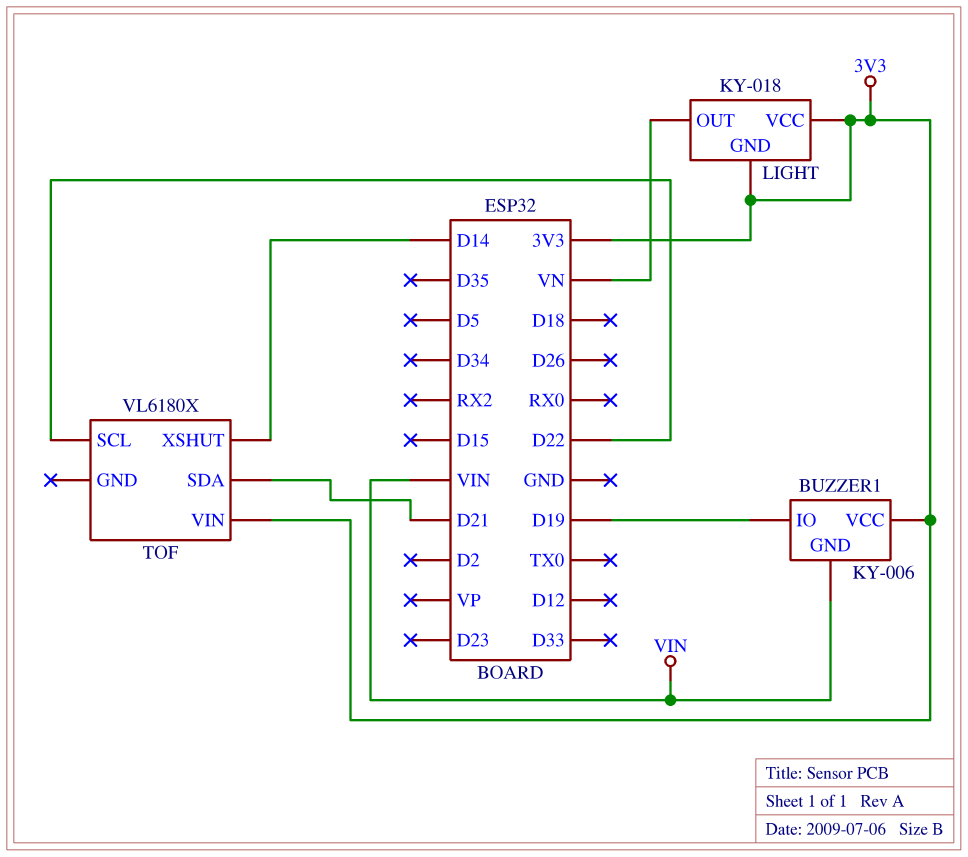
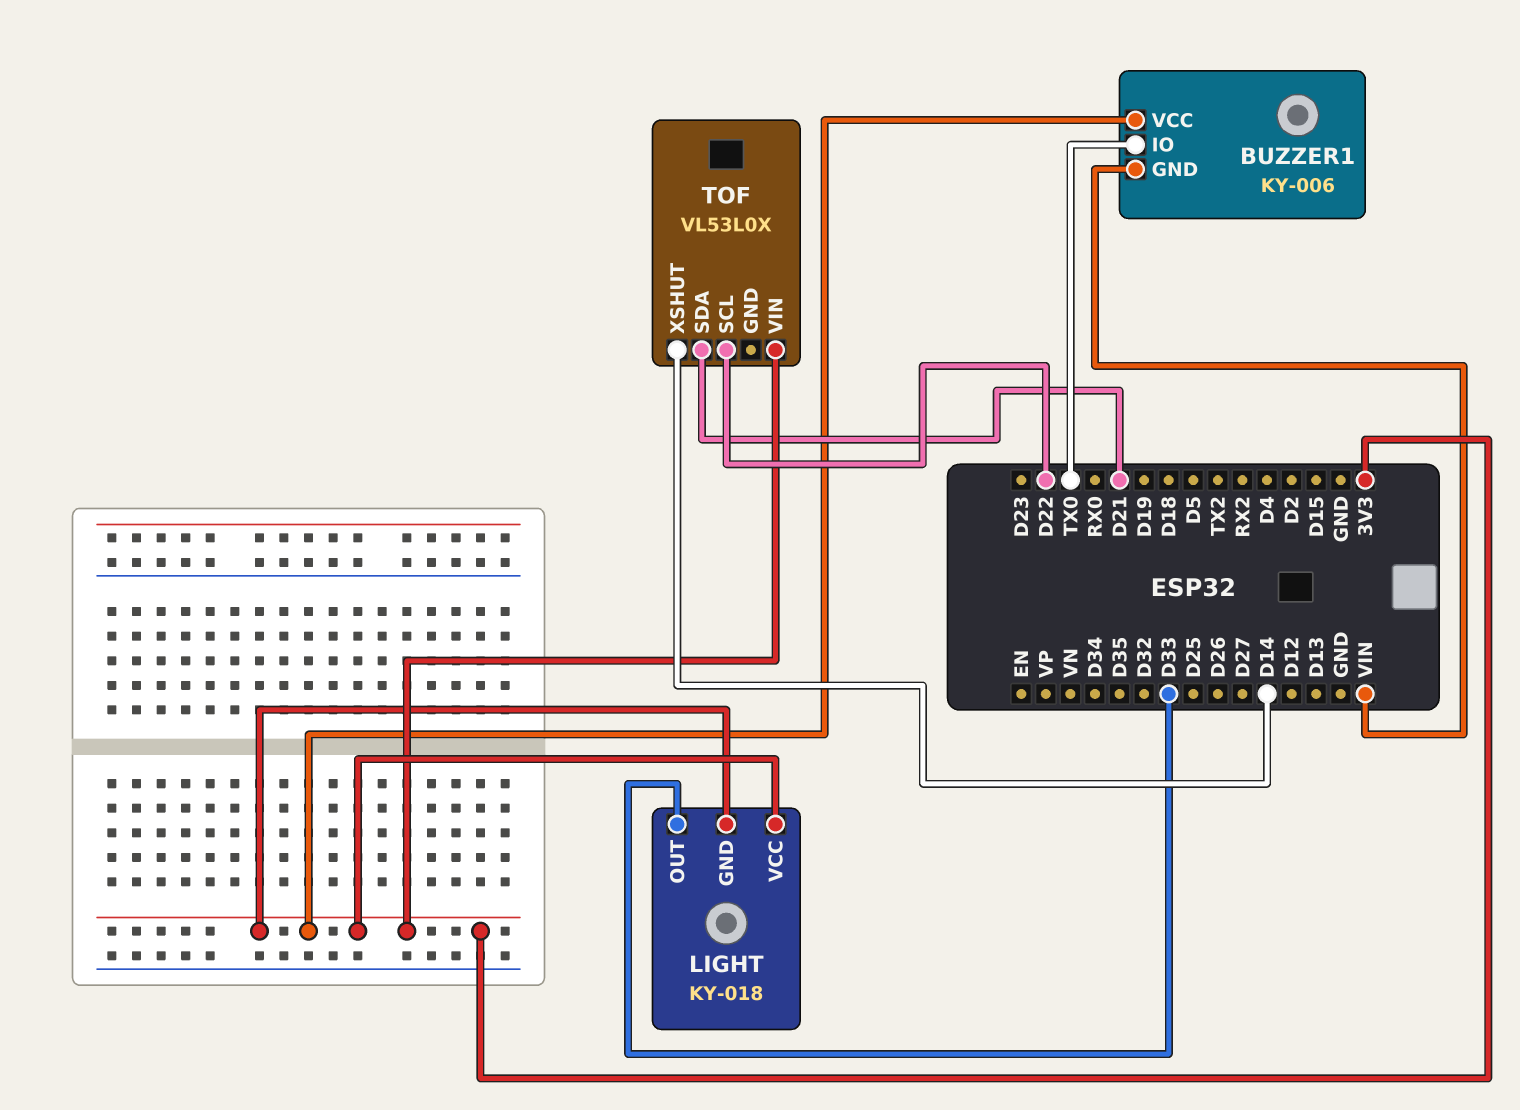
BUZZER1 pin IO: D19 -> TX0
LIGHT pin OUT: VN -> D33
TOF: VL6180X -> VL53L0X

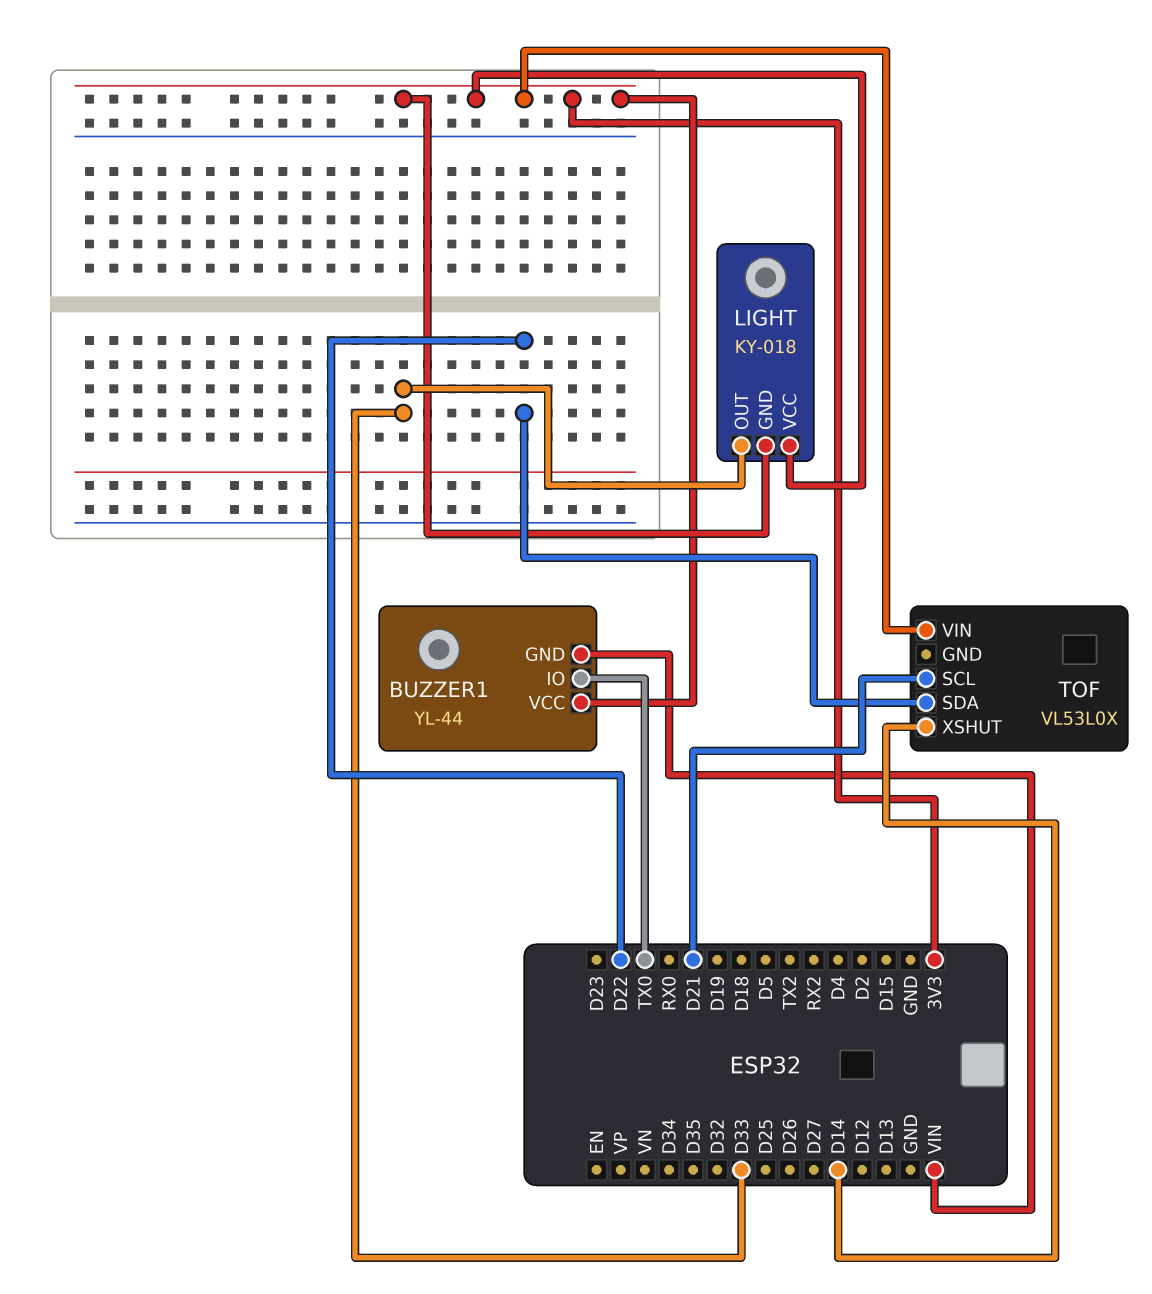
BUZZER1: KY-006 -> YL-44
TOF pin SCL: D22 -> D21
TOF pin SDA: D21 -> D22

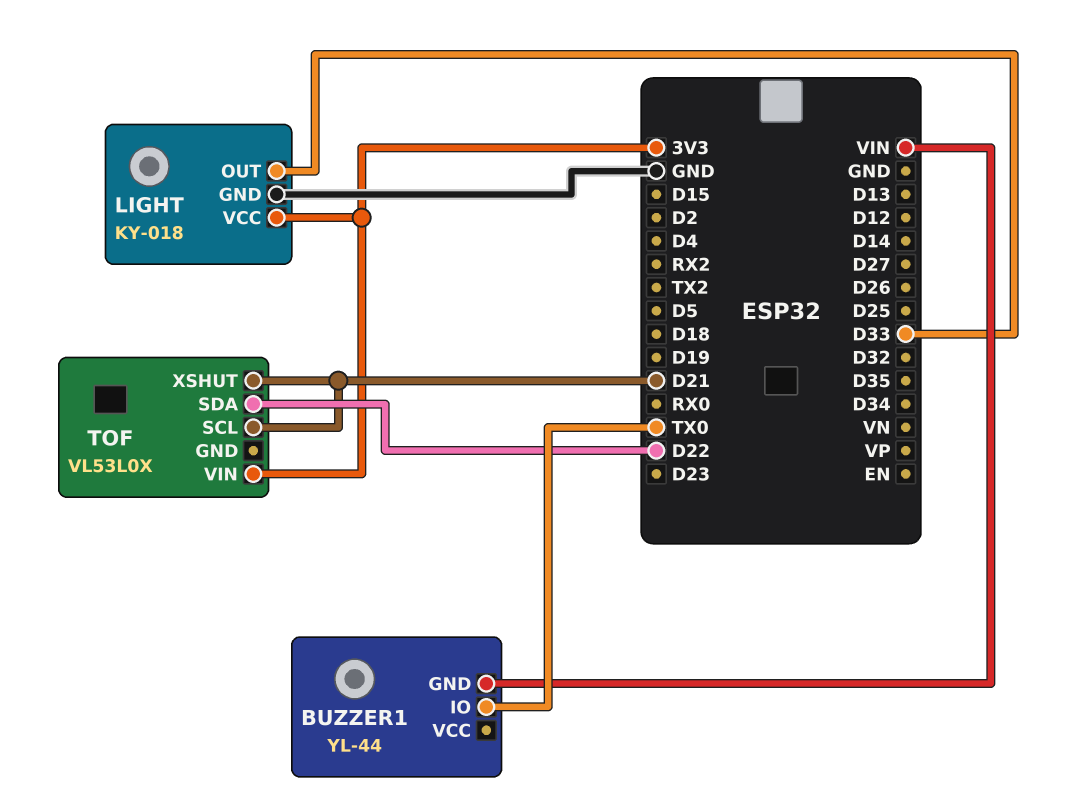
BUZZER1 pin VCC: 3V3 -> none
LIGHT pin GND: 3V3 -> GND
TOF pin XSHUT: D14 -> D21

